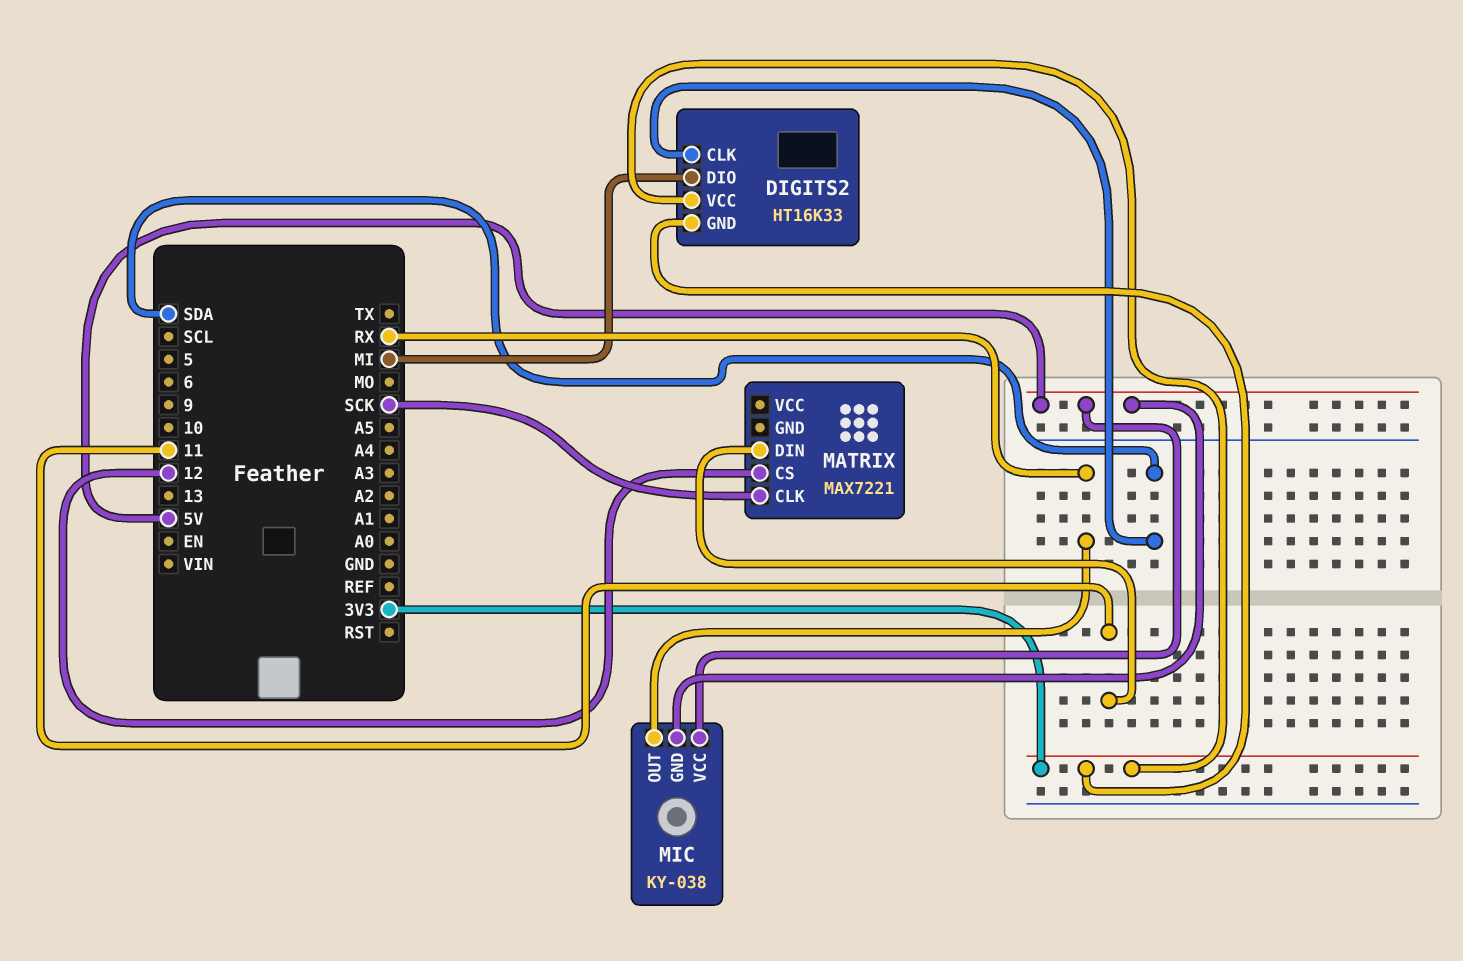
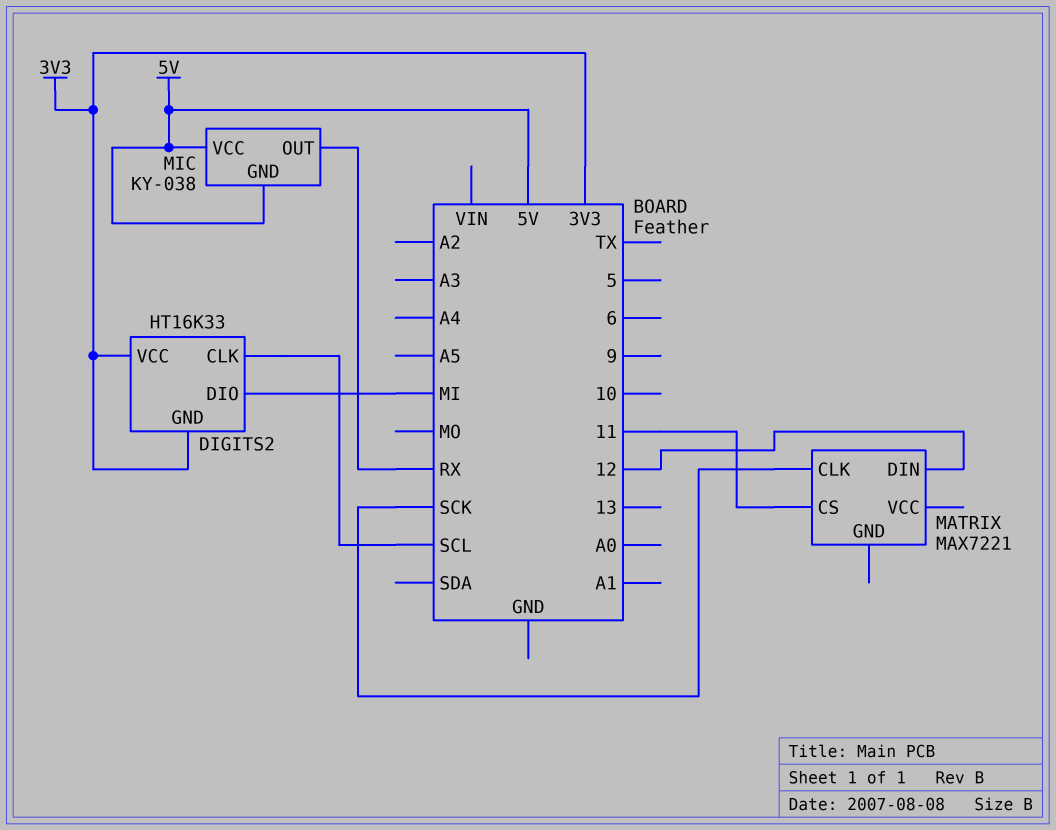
DIGITS2 pin CLK: SDA -> SCL
MATRIX pin CS: 12 -> 11
MATRIX pin DIN: 11 -> 12

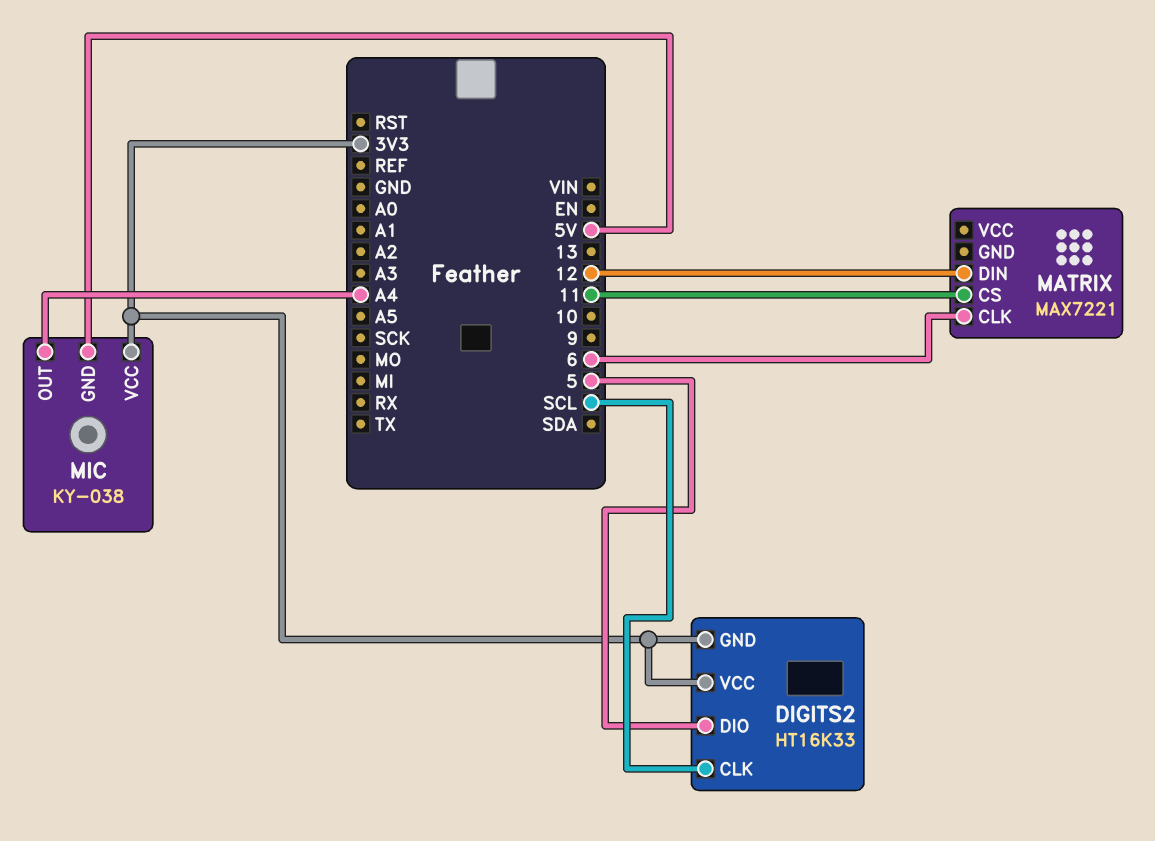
DIGITS2 pin DIO: MI -> 5
MATRIX pin CLK: SCK -> 6
MIC pin OUT: RX -> A4
MIC pin VCC: 5V -> 3V3

